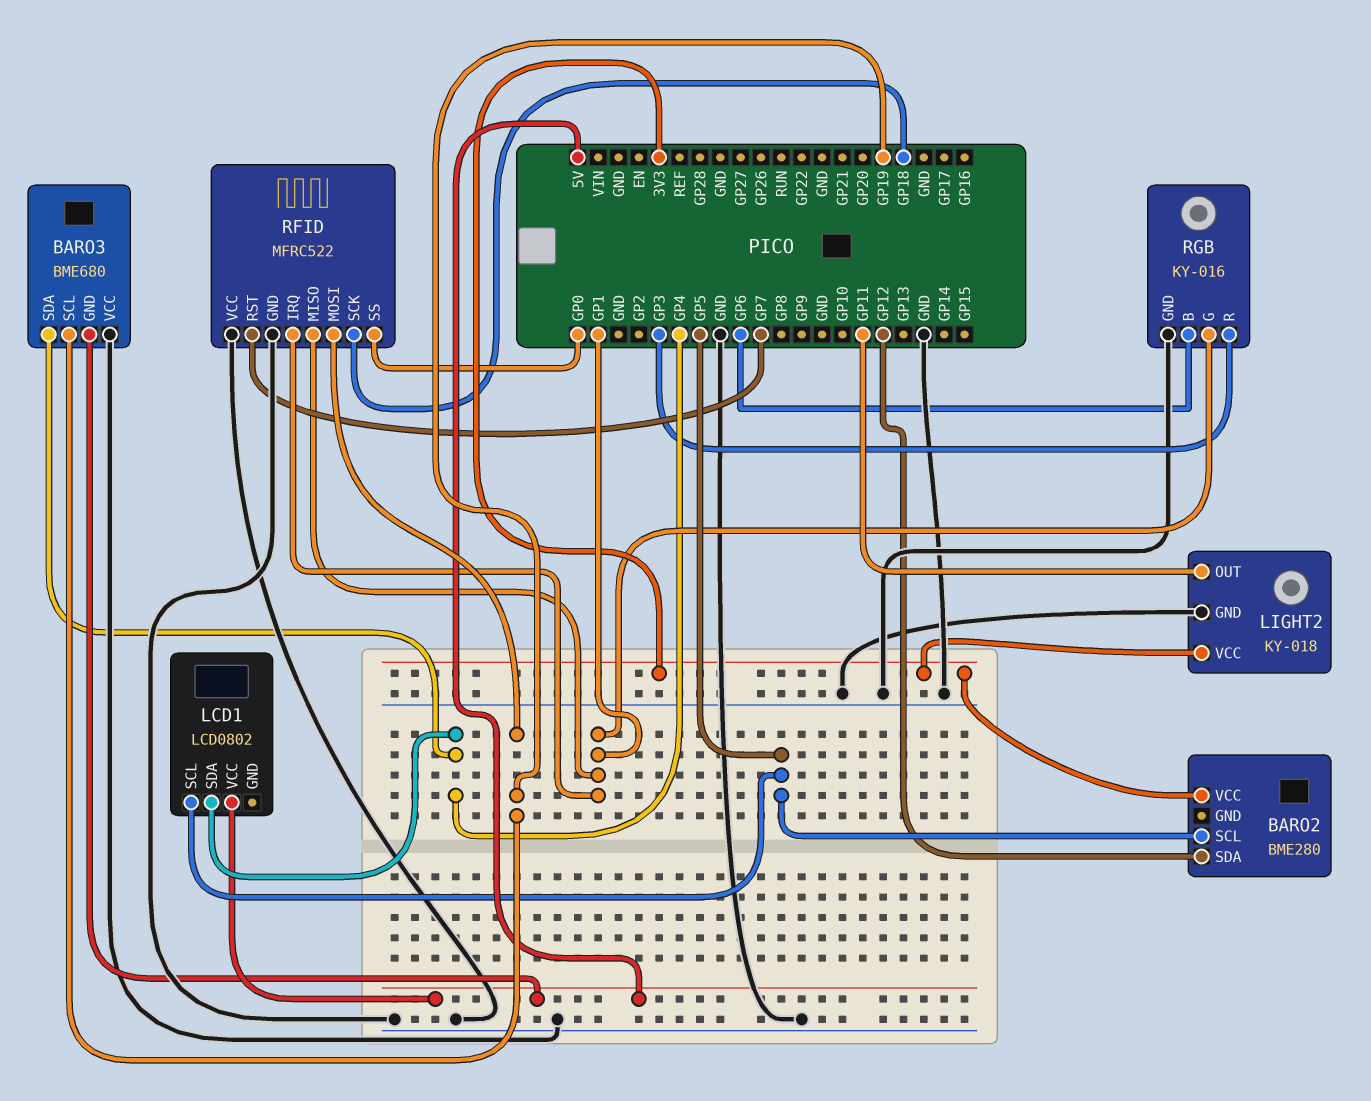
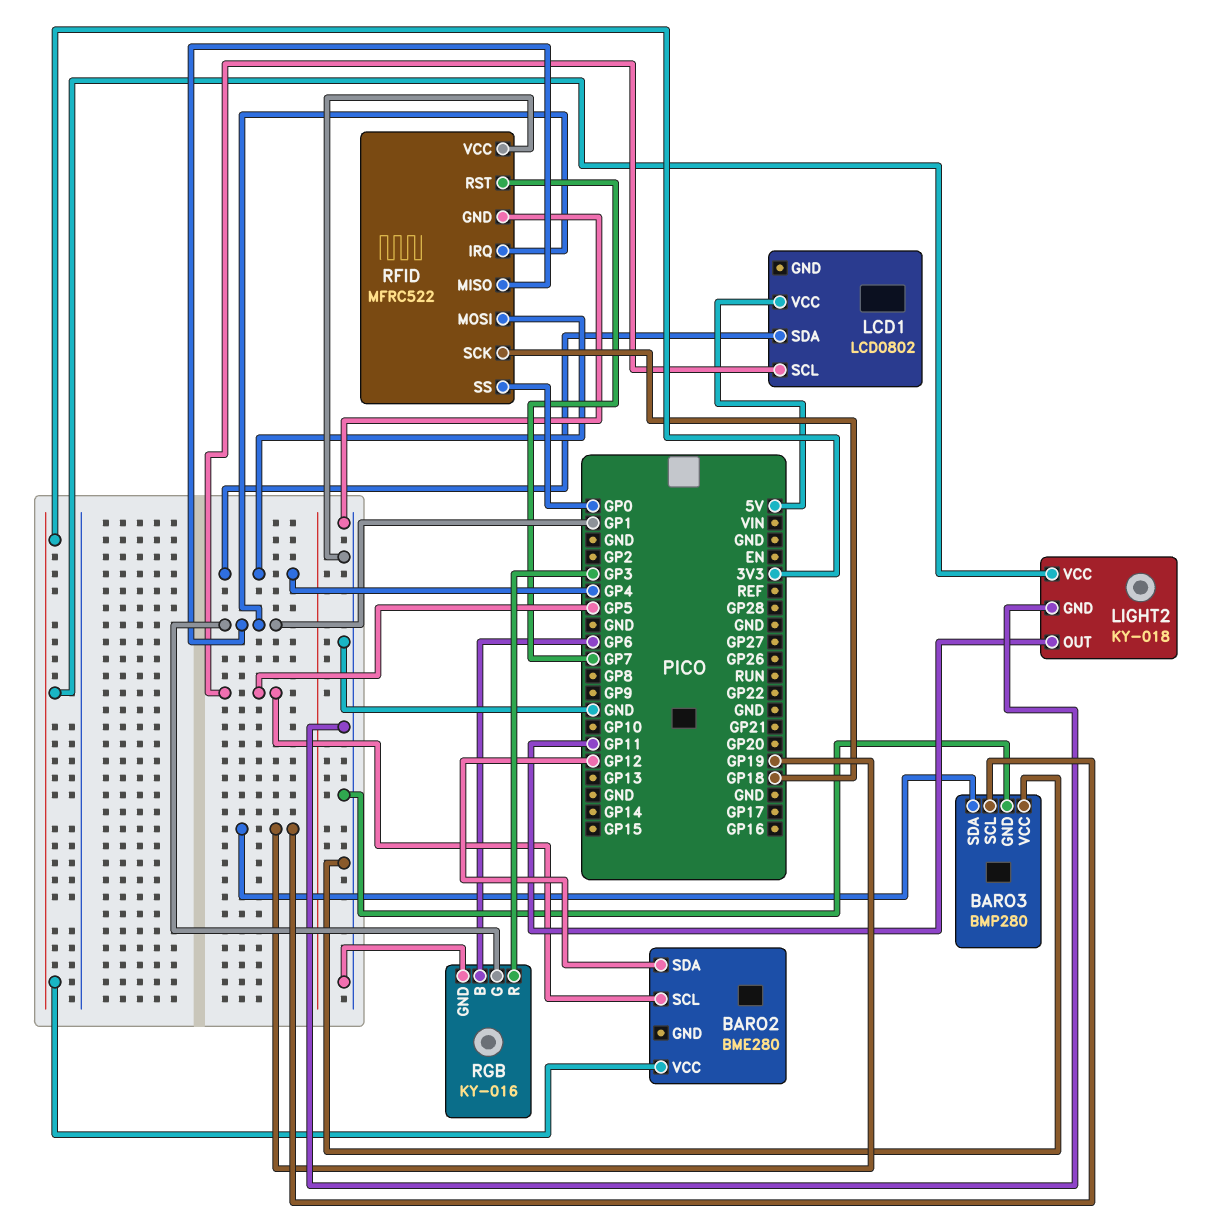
BARO3: BME680 -> BMP280
BARO3 pin GND: 5V -> GND
BARO3 pin SDA: GP4 -> GP19
RFID pin MOSI: GP19 -> GP4

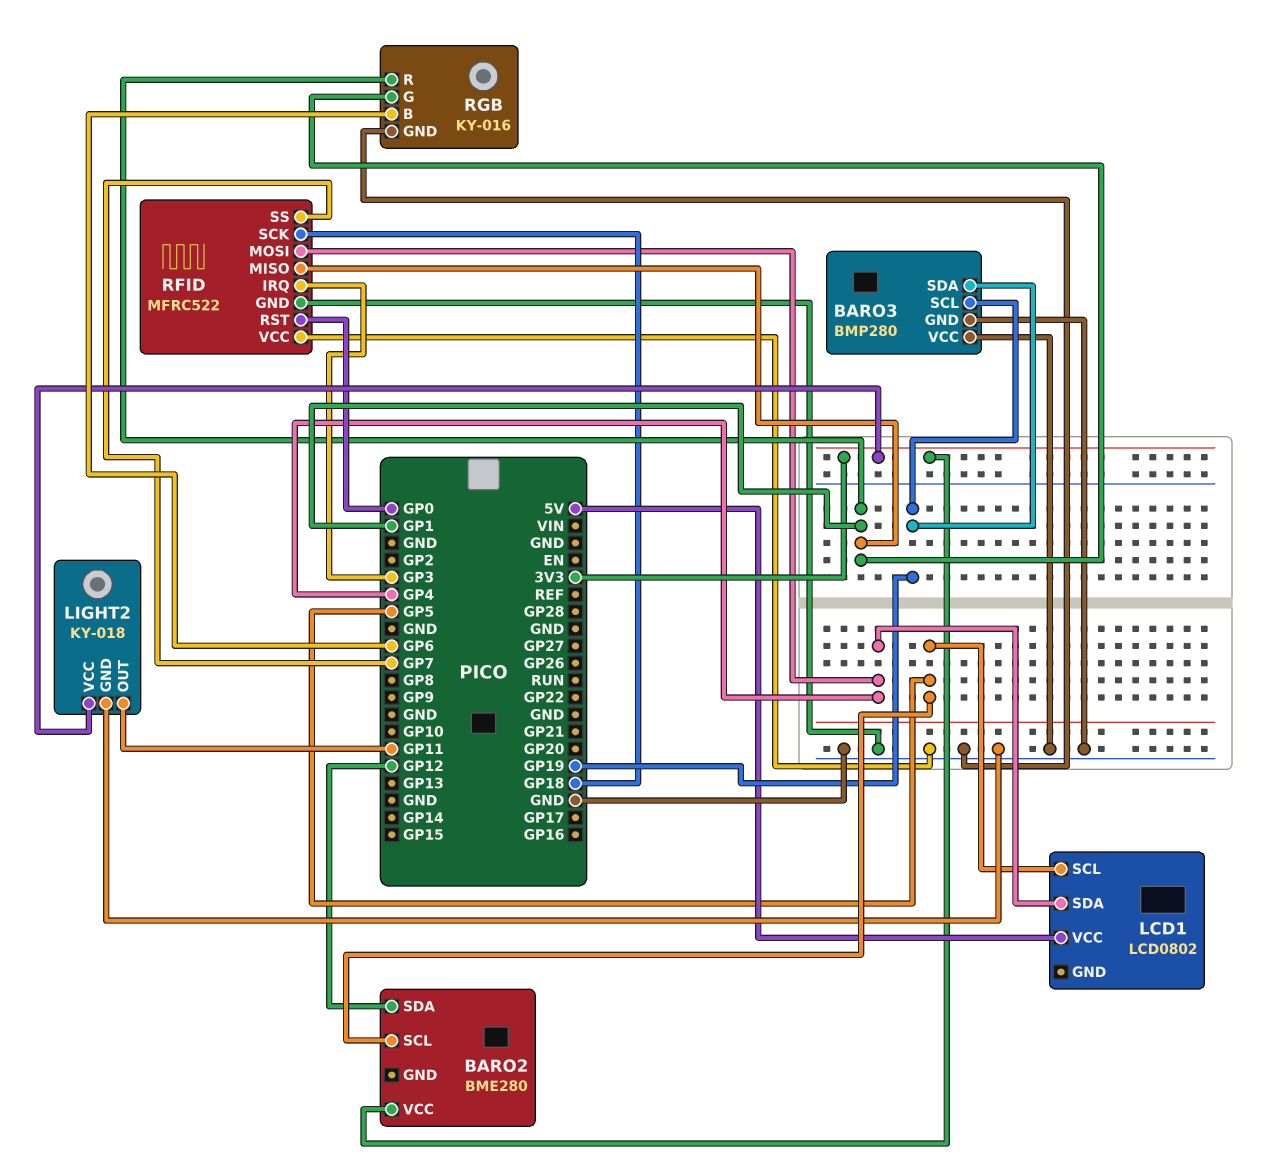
RFID pin IRQ: GP1 -> GP3
RFID pin RST: GP7 -> GP0
RFID pin SS: GP0 -> GP7
RGB pin R: GP3 -> GP1

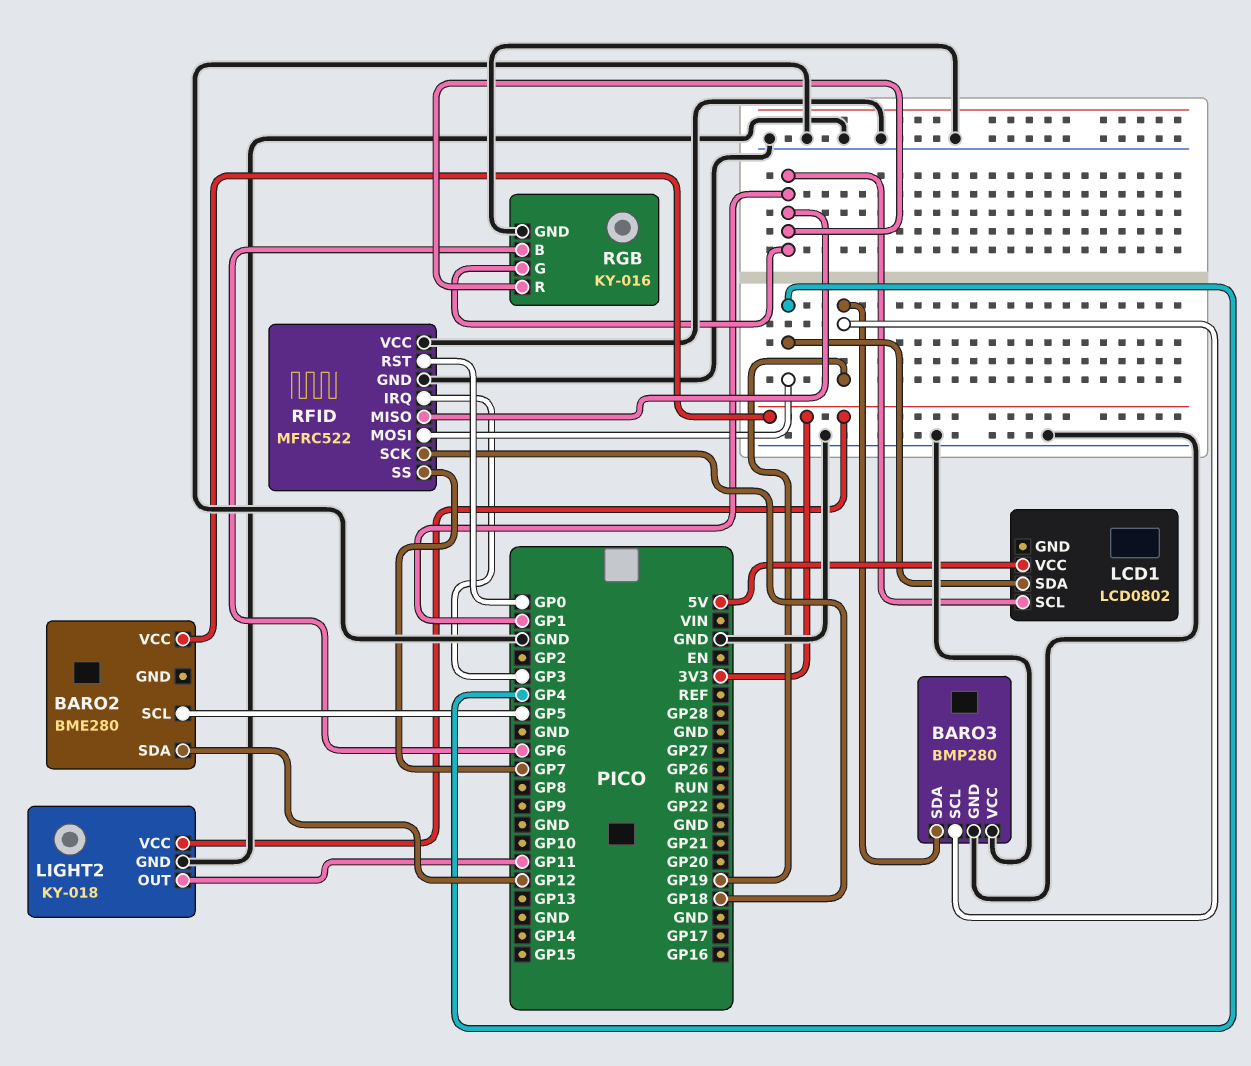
LCD1 pin SCL: GP5 -> GP1

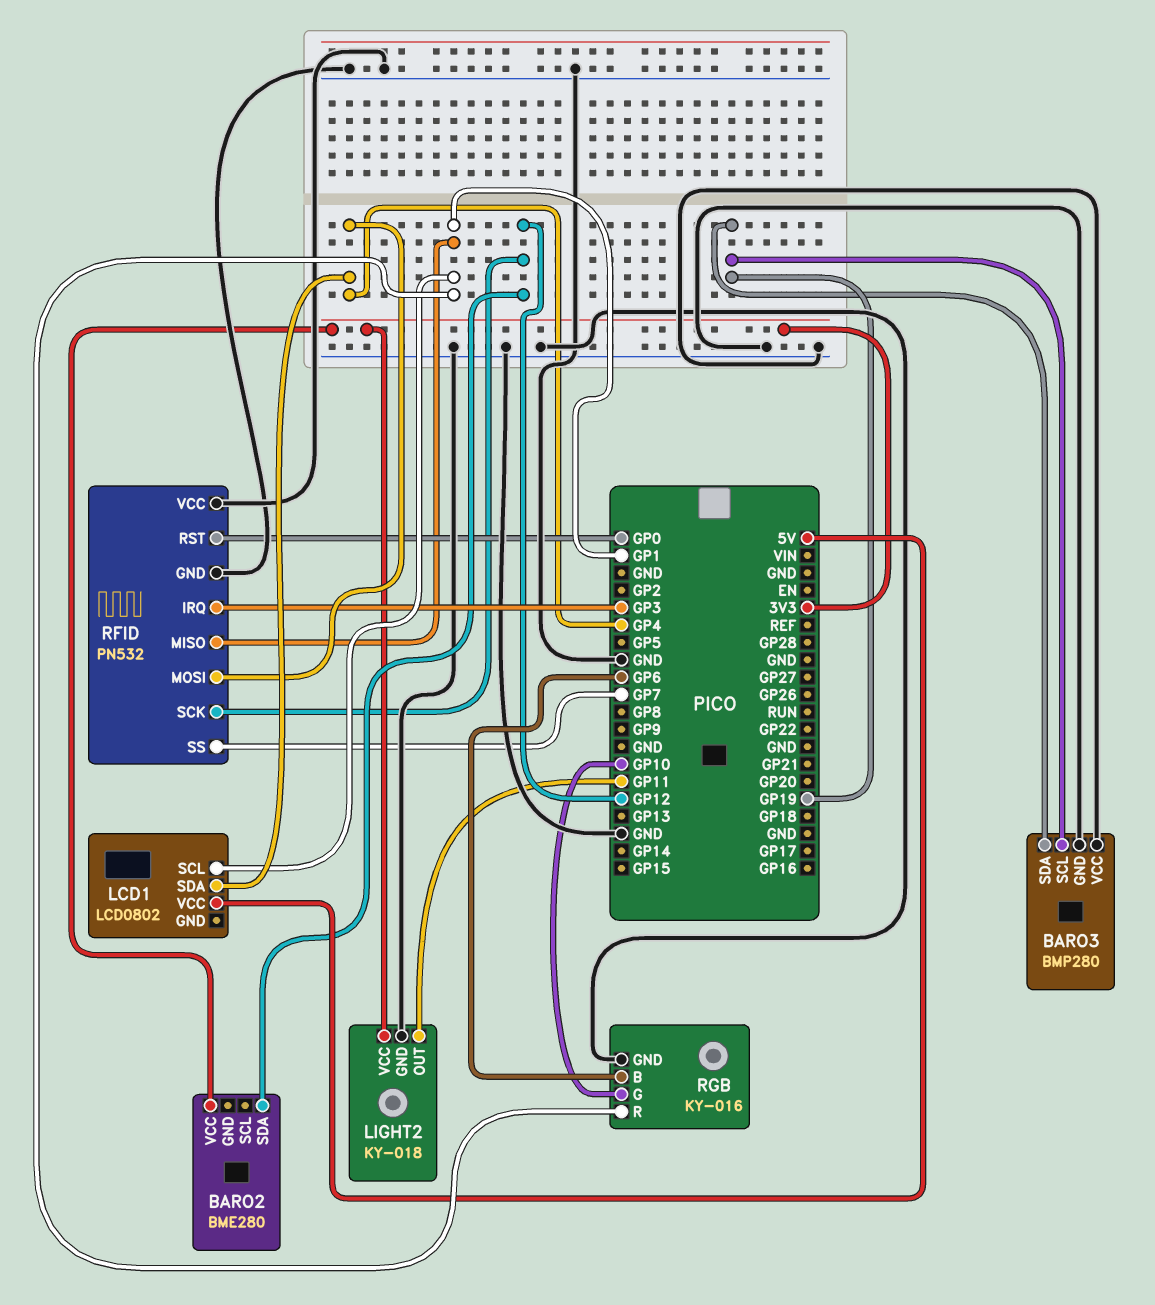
BARO2 pin SCL: GP5 -> none
RFID: MFRC522 -> PN532
RFID pin SCK: GP18 -> GP12
RGB pin G: GP1 -> GP10

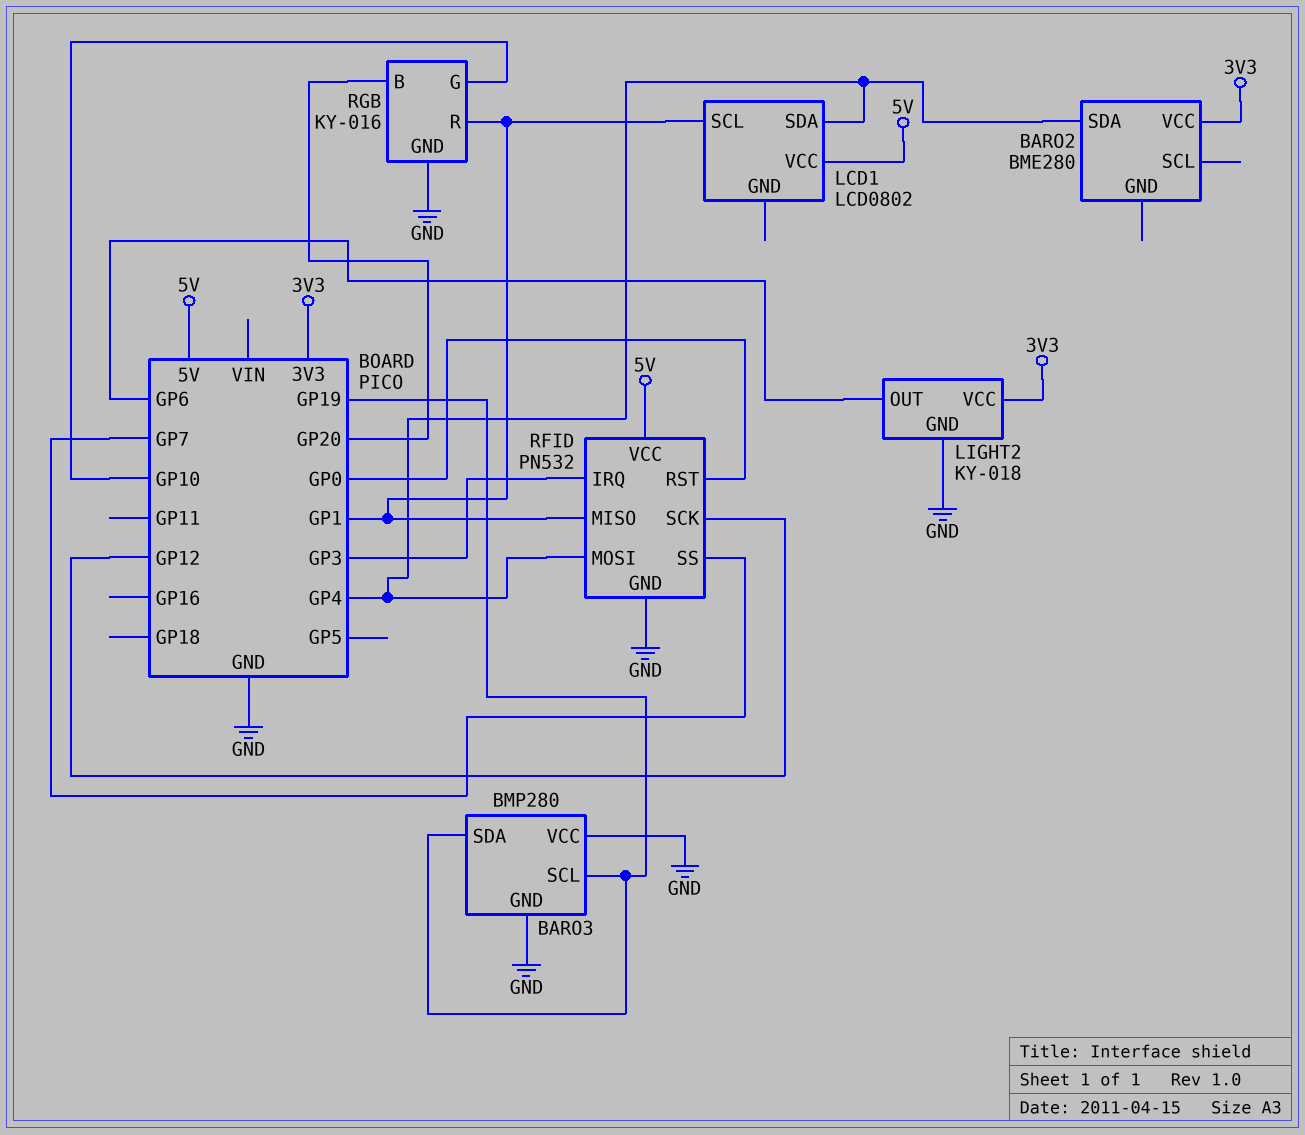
BARO2 pin SDA: GP12 -> GP4
LIGHT2 pin OUT: GP11 -> GP6
RFID pin VCC: GND -> 5V
RGB pin B: GP6 -> GP20

